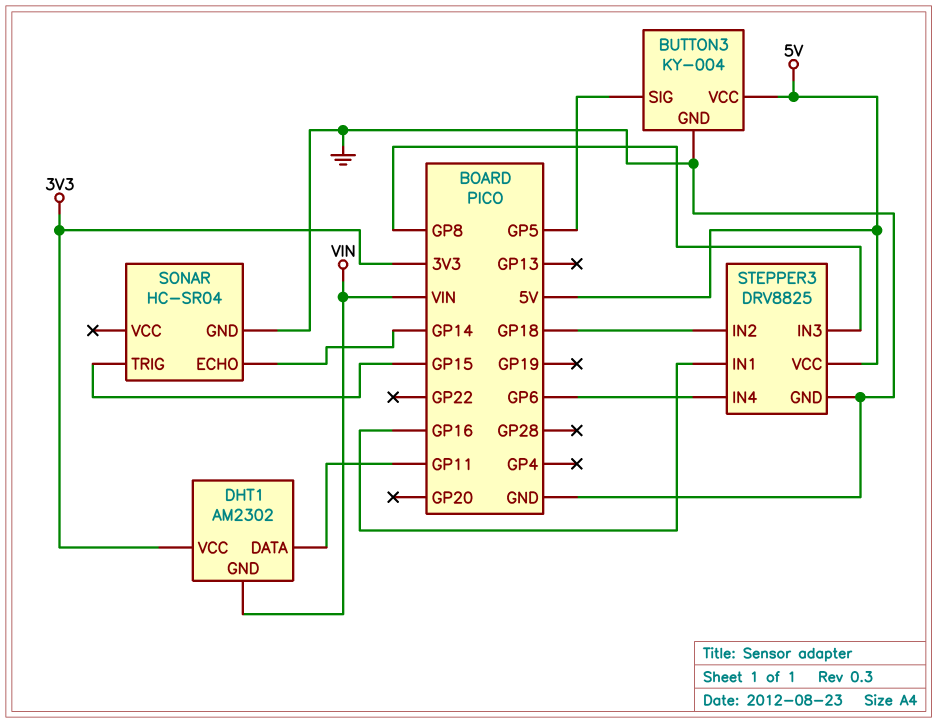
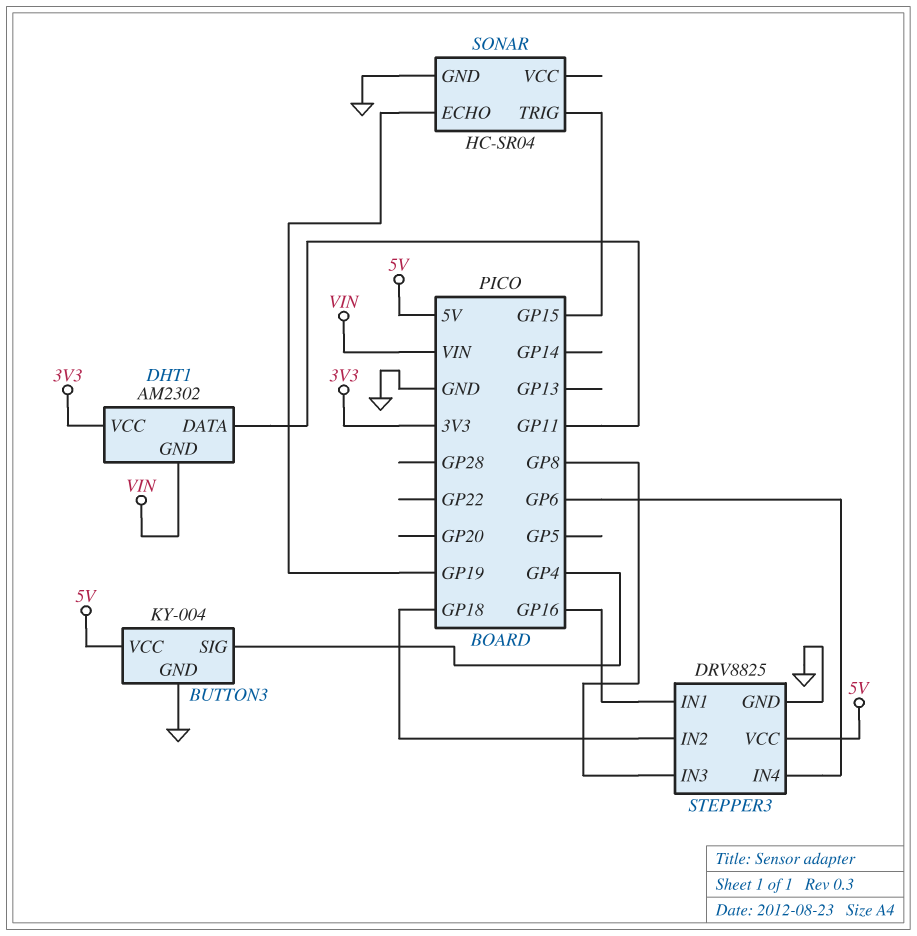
BUTTON3 pin SIG: GP5 -> GP4
SONAR pin ECHO: GP14 -> GP19

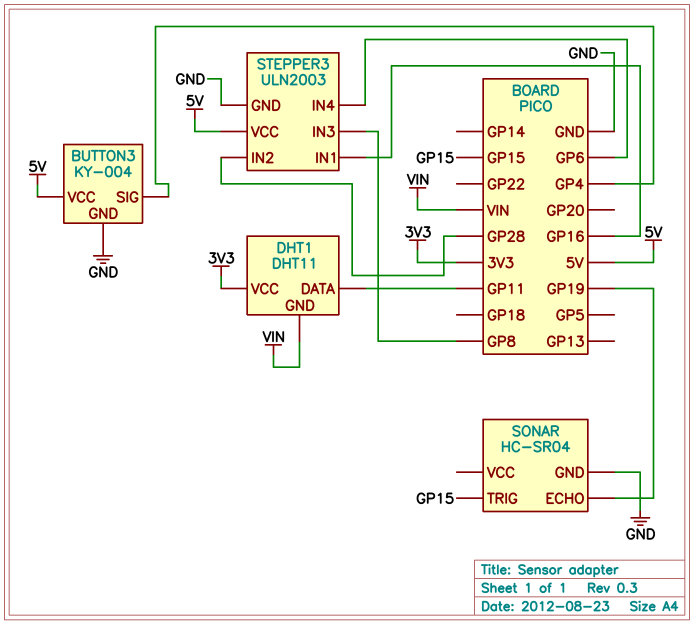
DHT1: AM2302 -> DHT11
STEPPER3: DRV8825 -> ULN2003
STEPPER3 pin IN2: GP18 -> GP28

